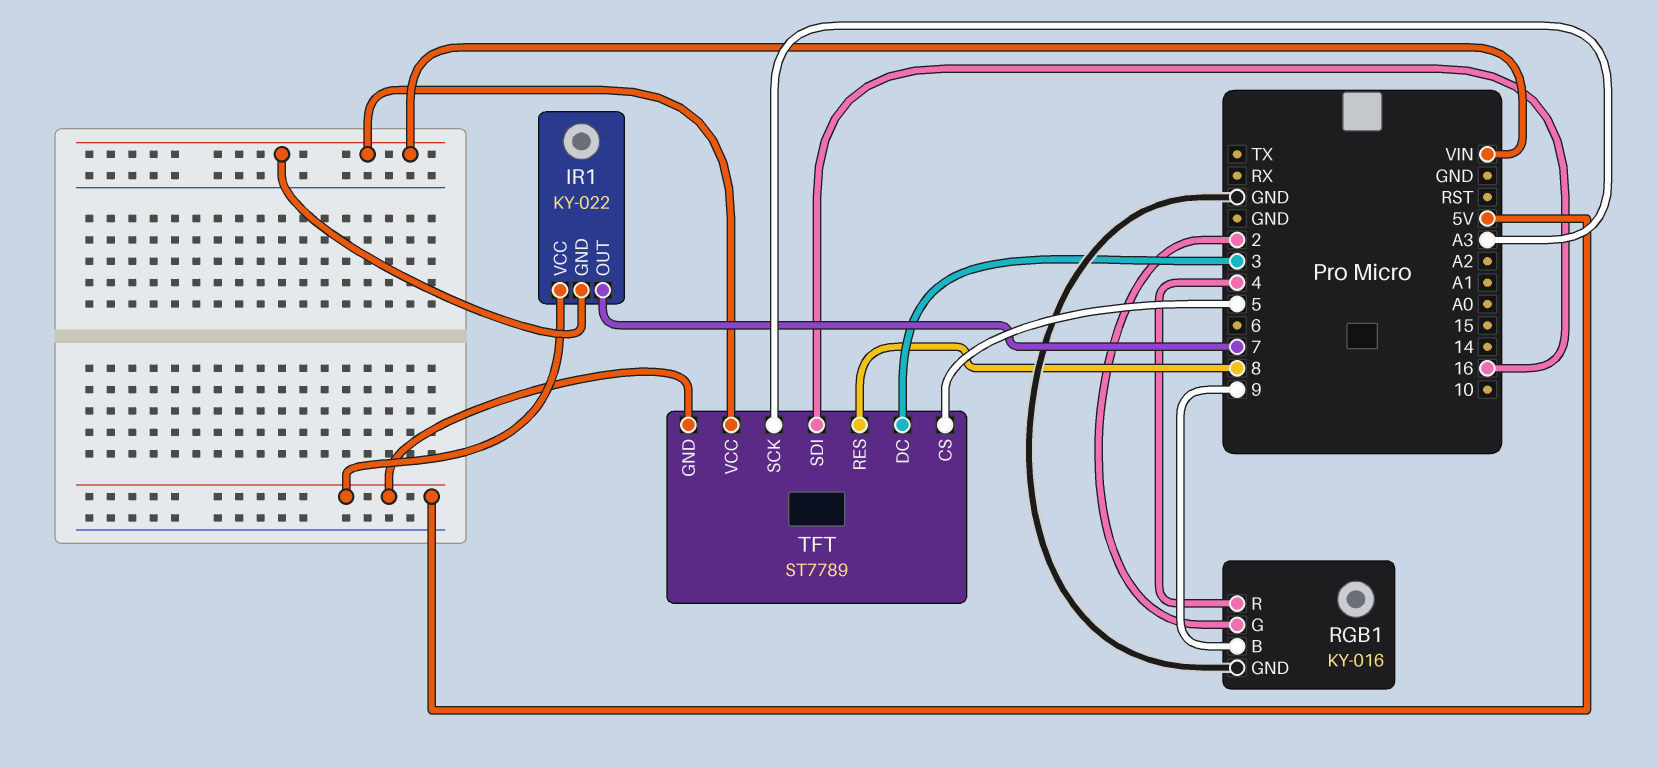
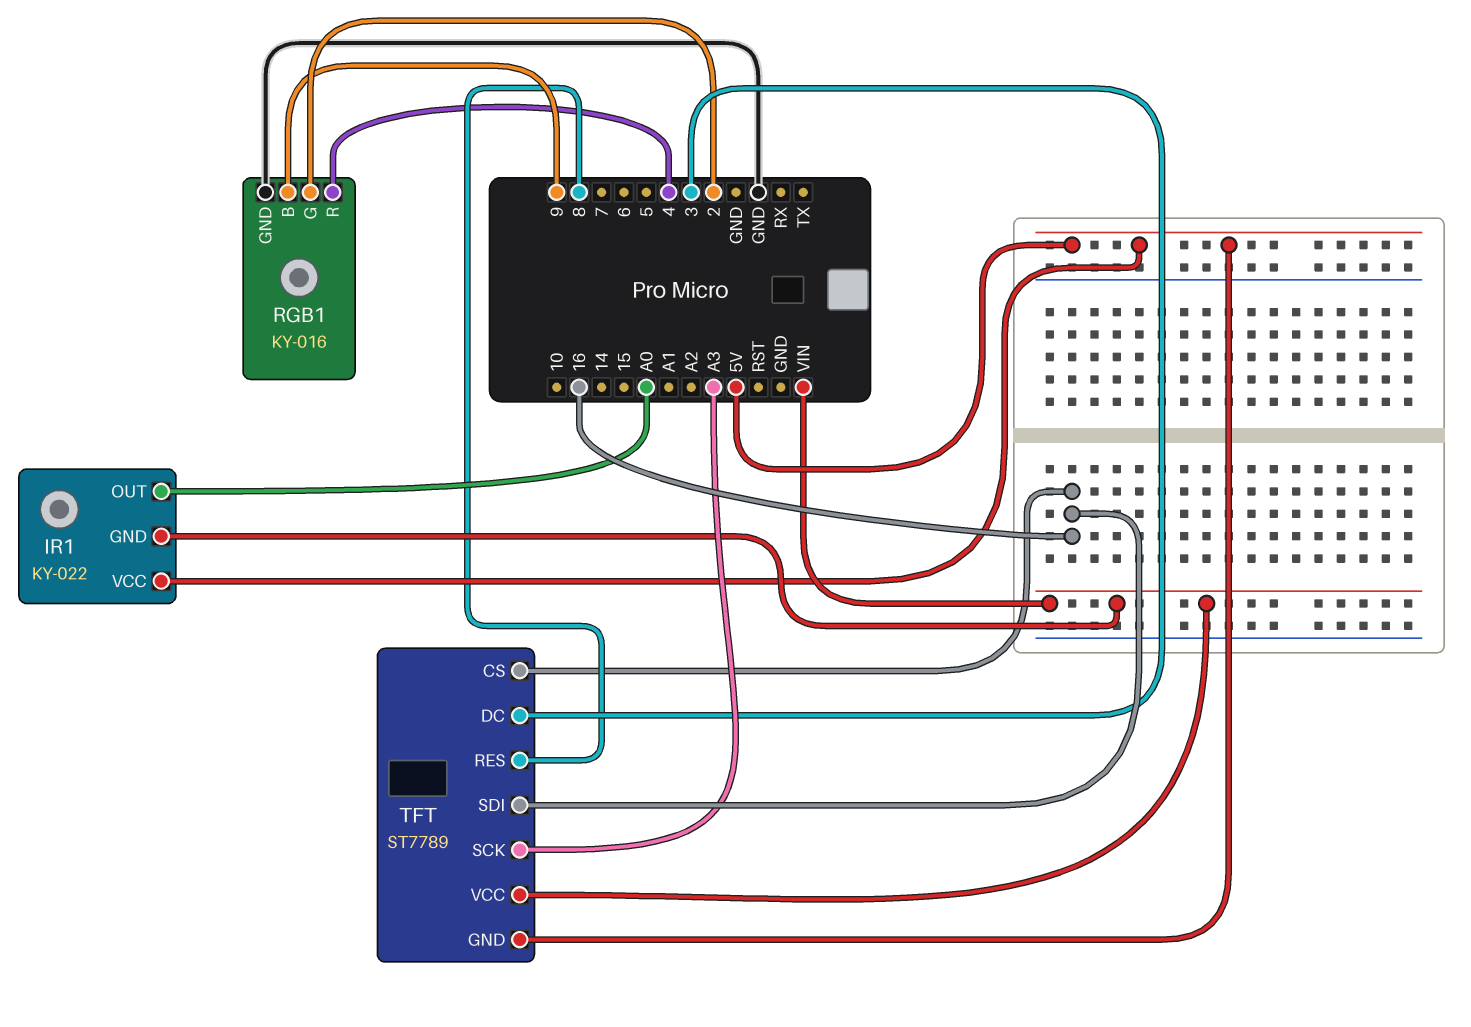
IR1 pin OUT: 7 -> A0
TFT pin CS: 5 -> 16

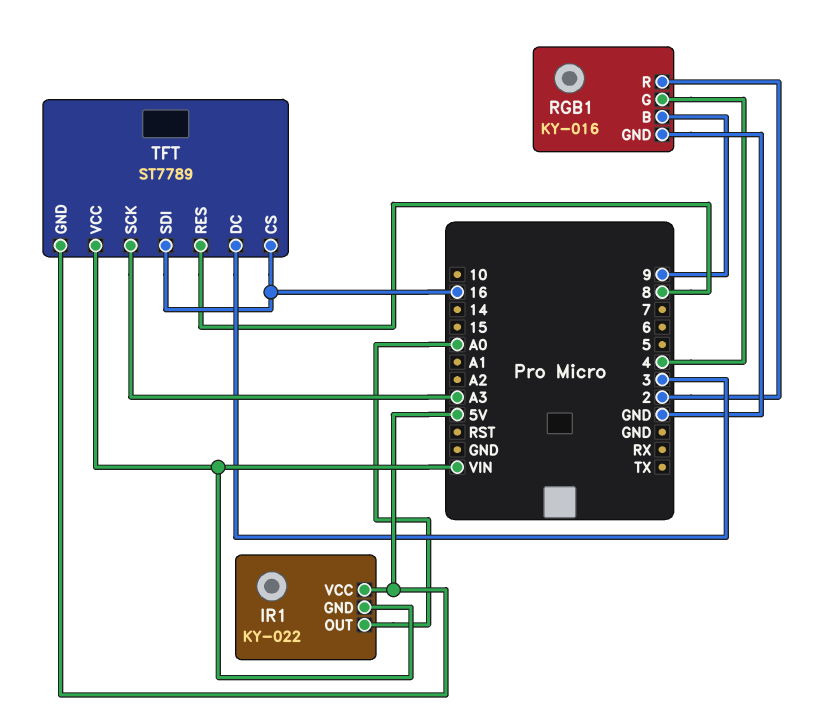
RGB1 pin G: 2 -> 4
RGB1 pin R: 4 -> 2

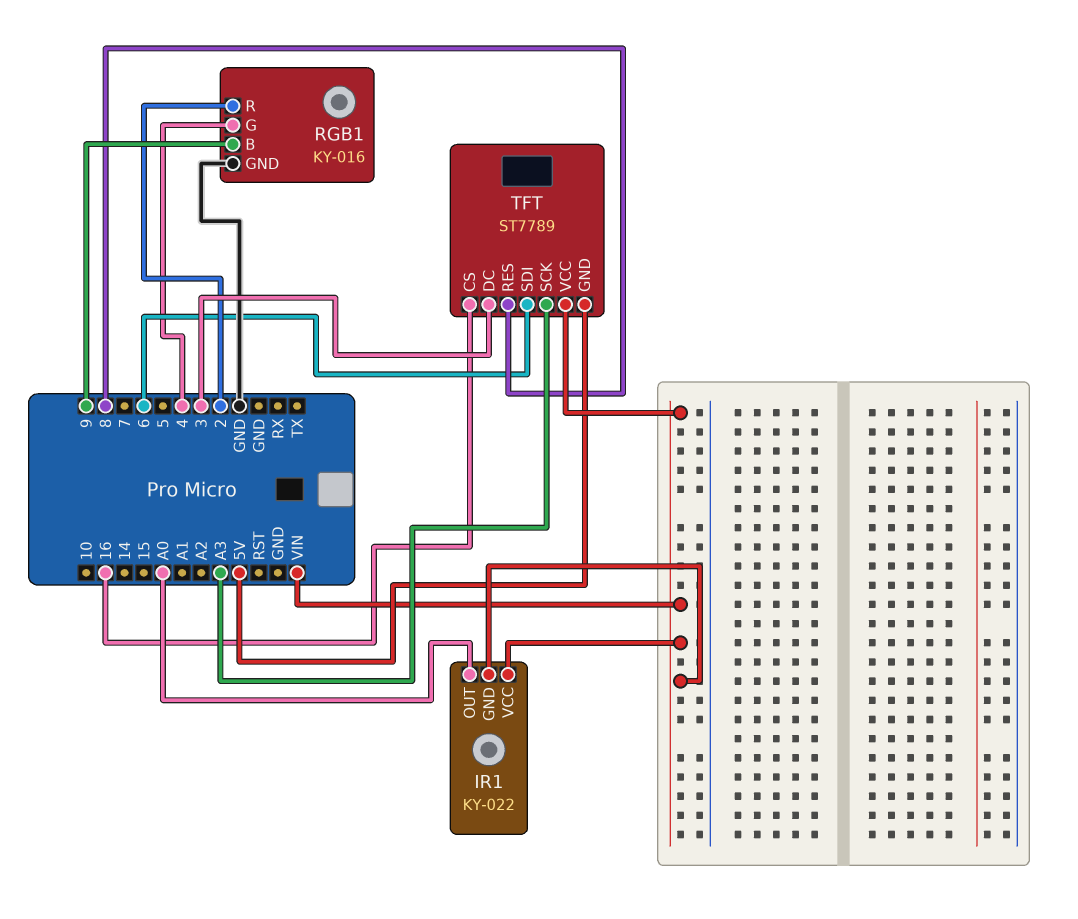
IR1 pin VCC: 5V -> VIN
TFT pin SDI: 16 -> 6

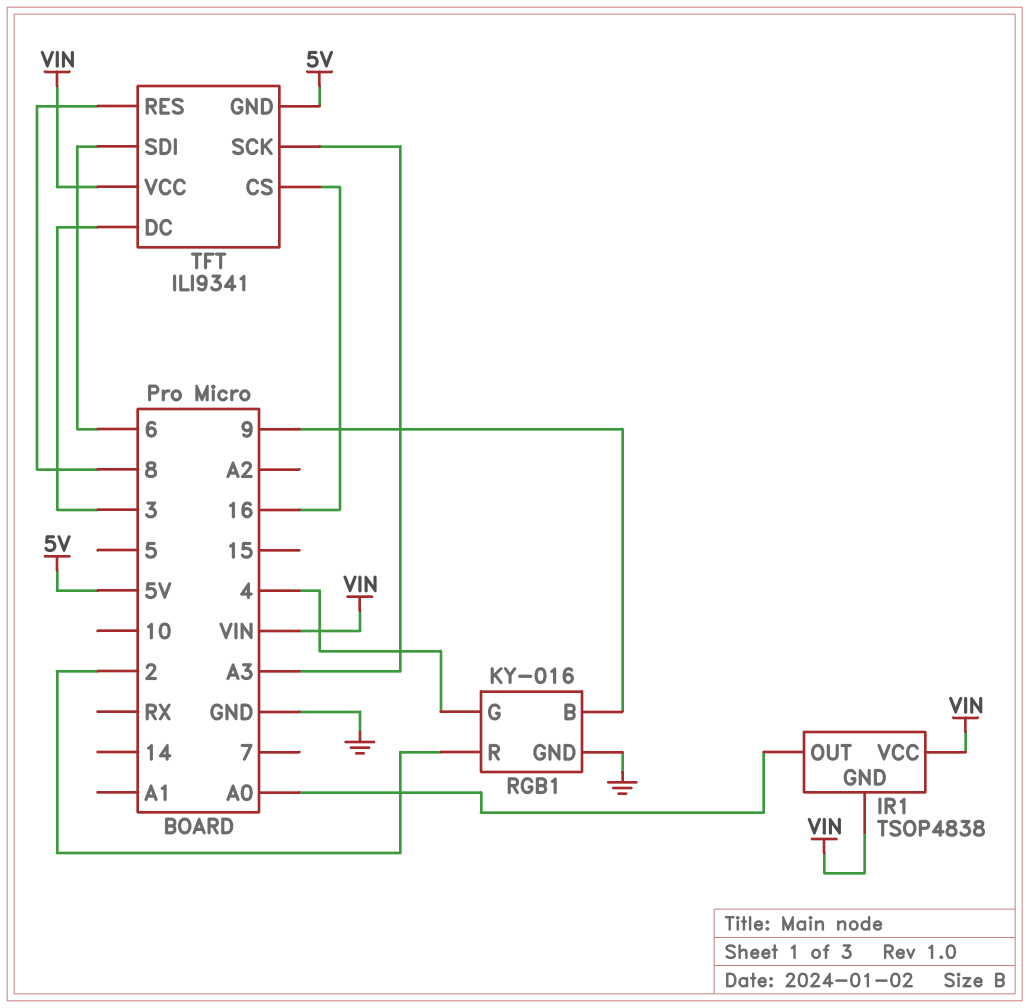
IR1: KY-022 -> TSOP4838
TFT: ST7789 -> ILI9341

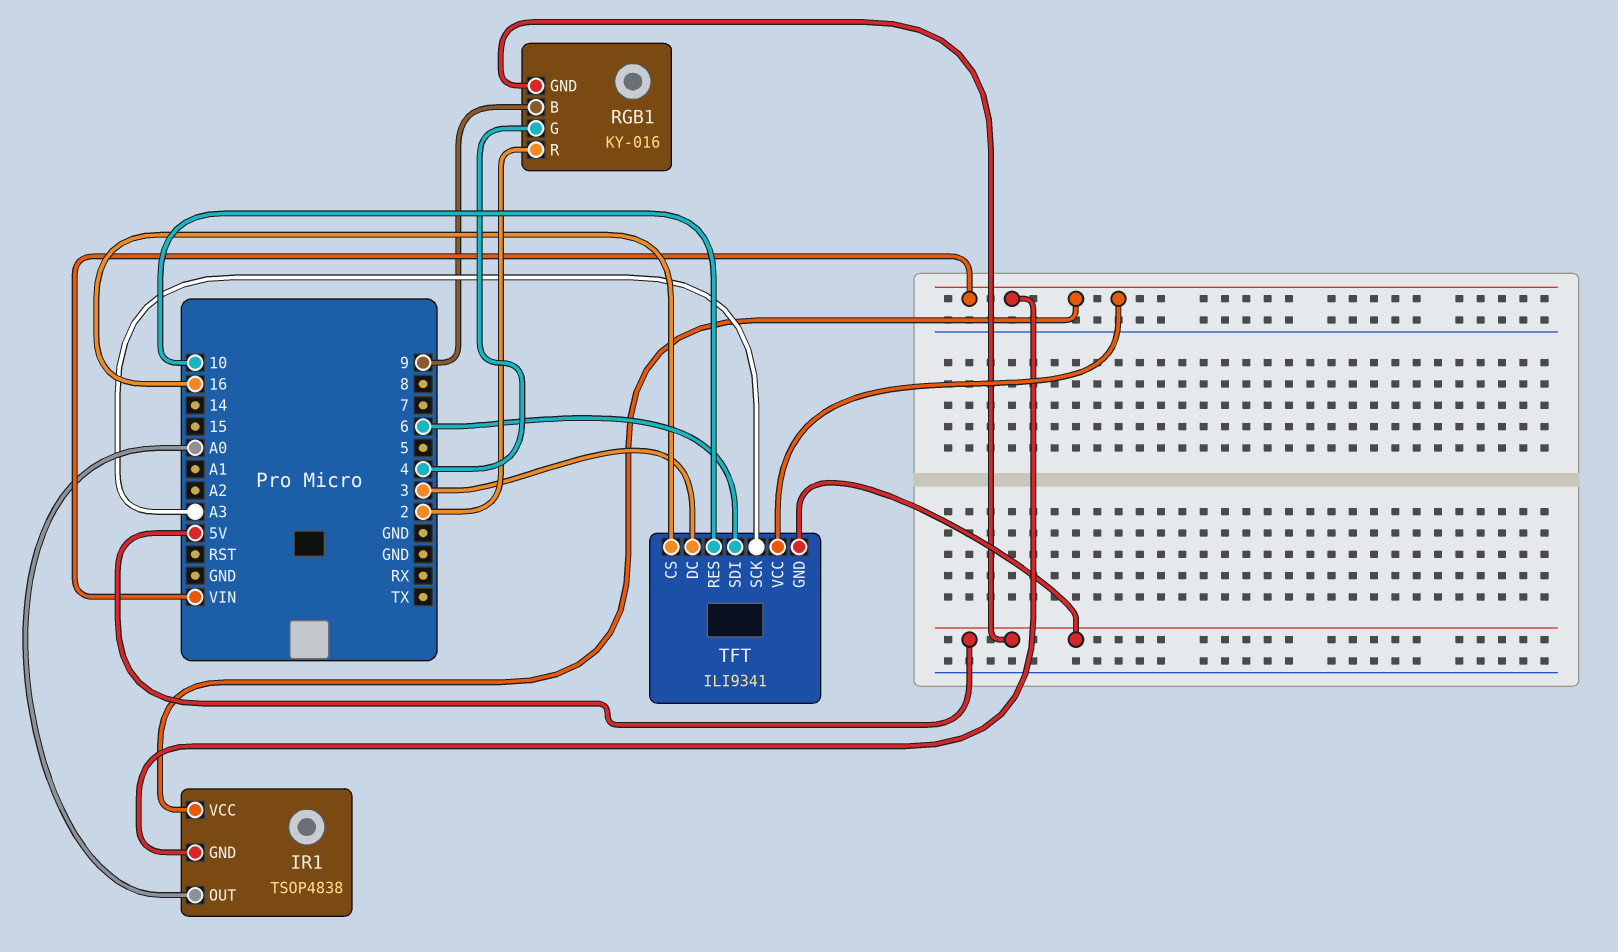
RGB1 pin GND: GND -> 5V
TFT pin RES: 8 -> 10

